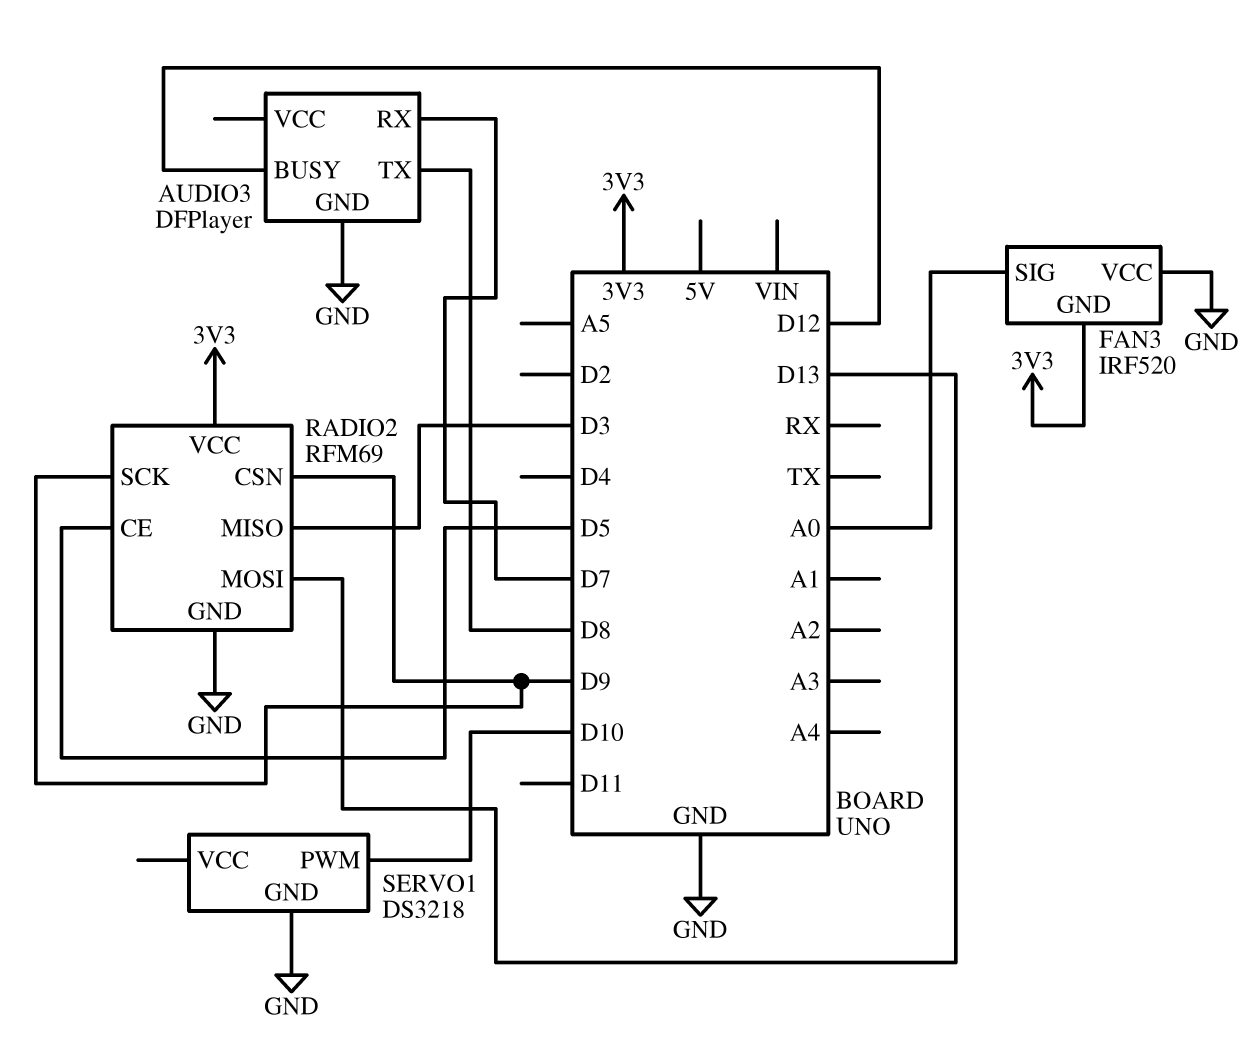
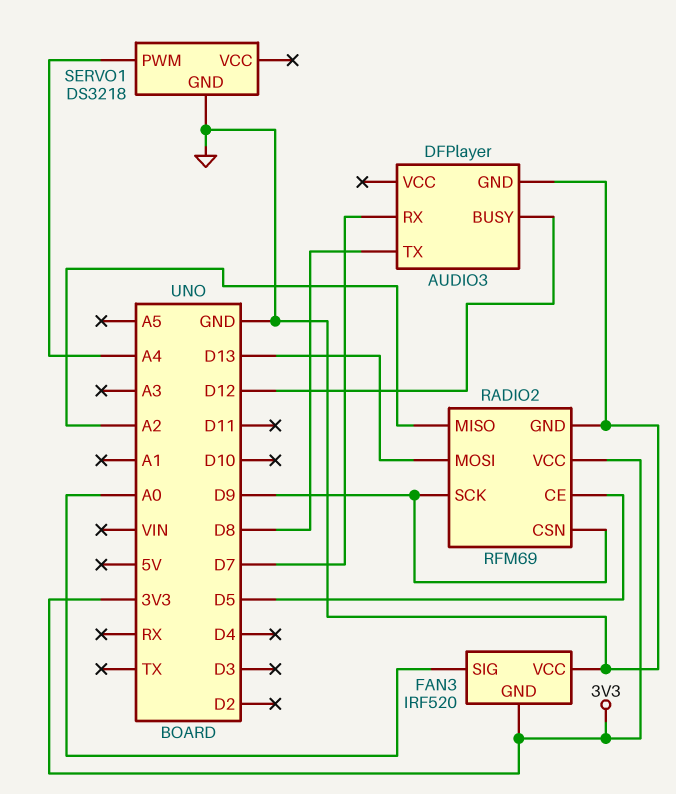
RADIO2 pin MISO: D3 -> A2
SERVO1 pin PWM: D10 -> A4

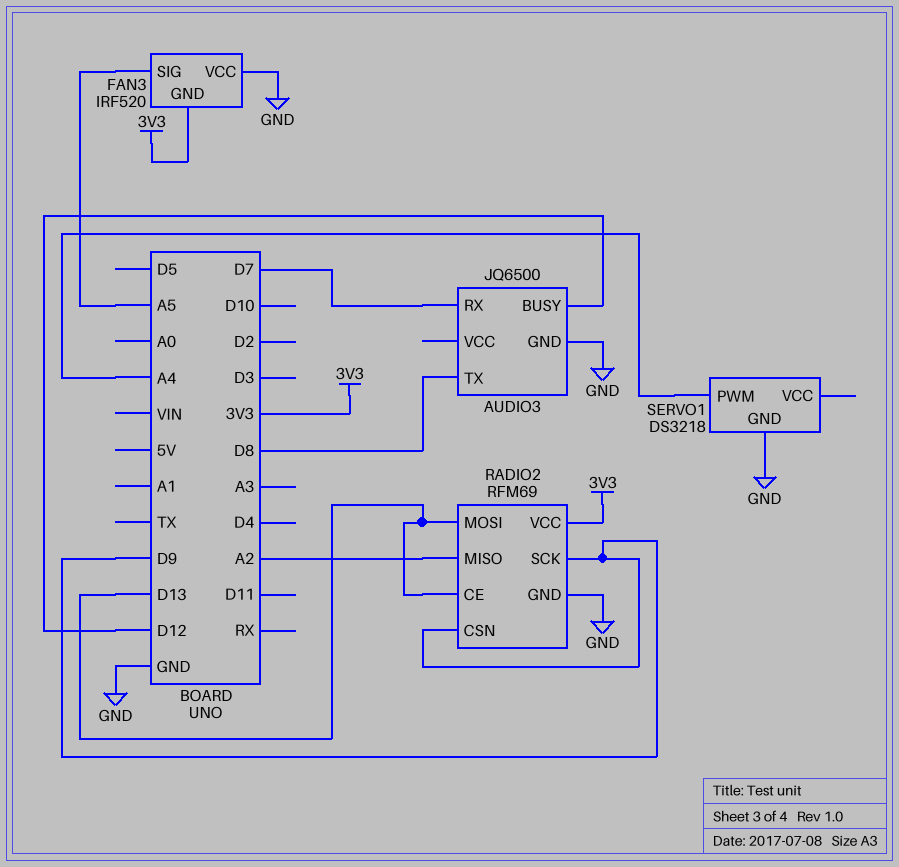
AUDIO3: DFPlayer -> JQ6500
FAN3 pin SIG: A0 -> A5
RADIO2 pin CE: D5 -> D13

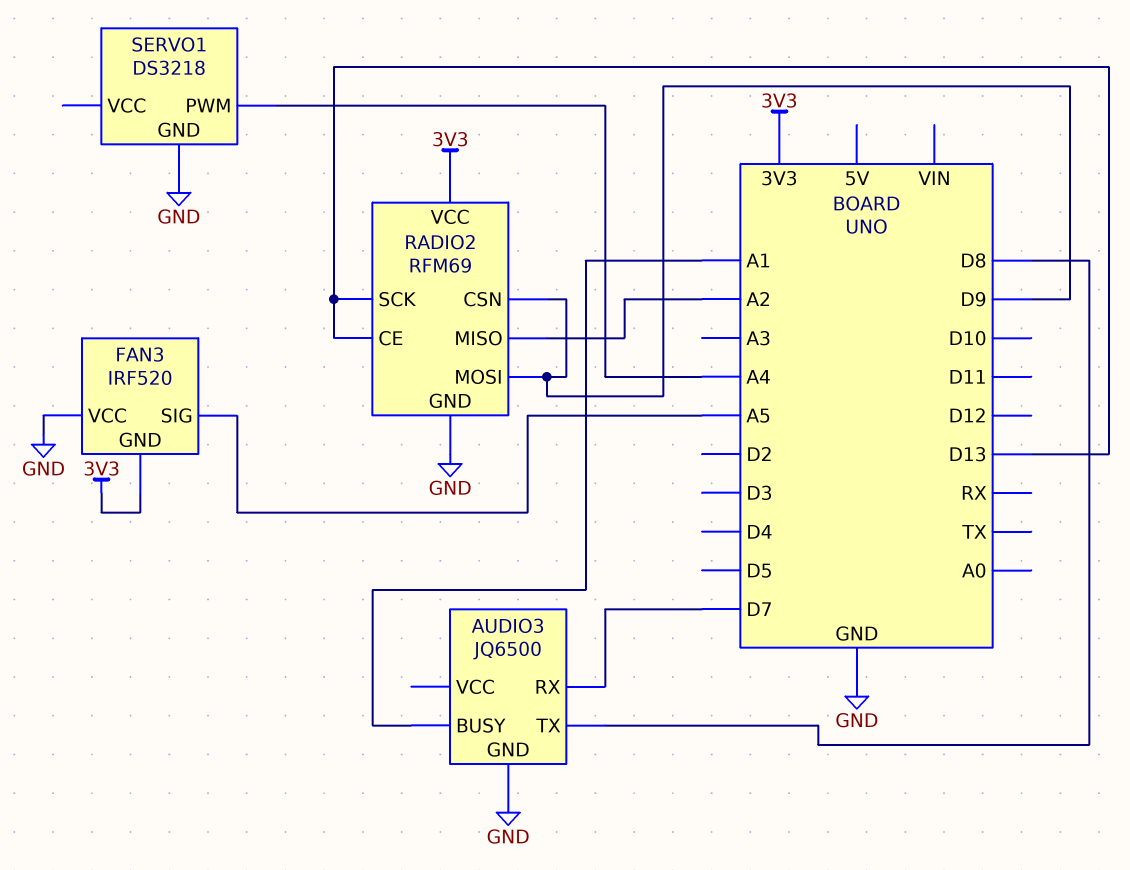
AUDIO3 pin BUSY: D12 -> A1
RADIO2 pin MOSI: D13 -> D9
RADIO2 pin SCK: D9 -> D13

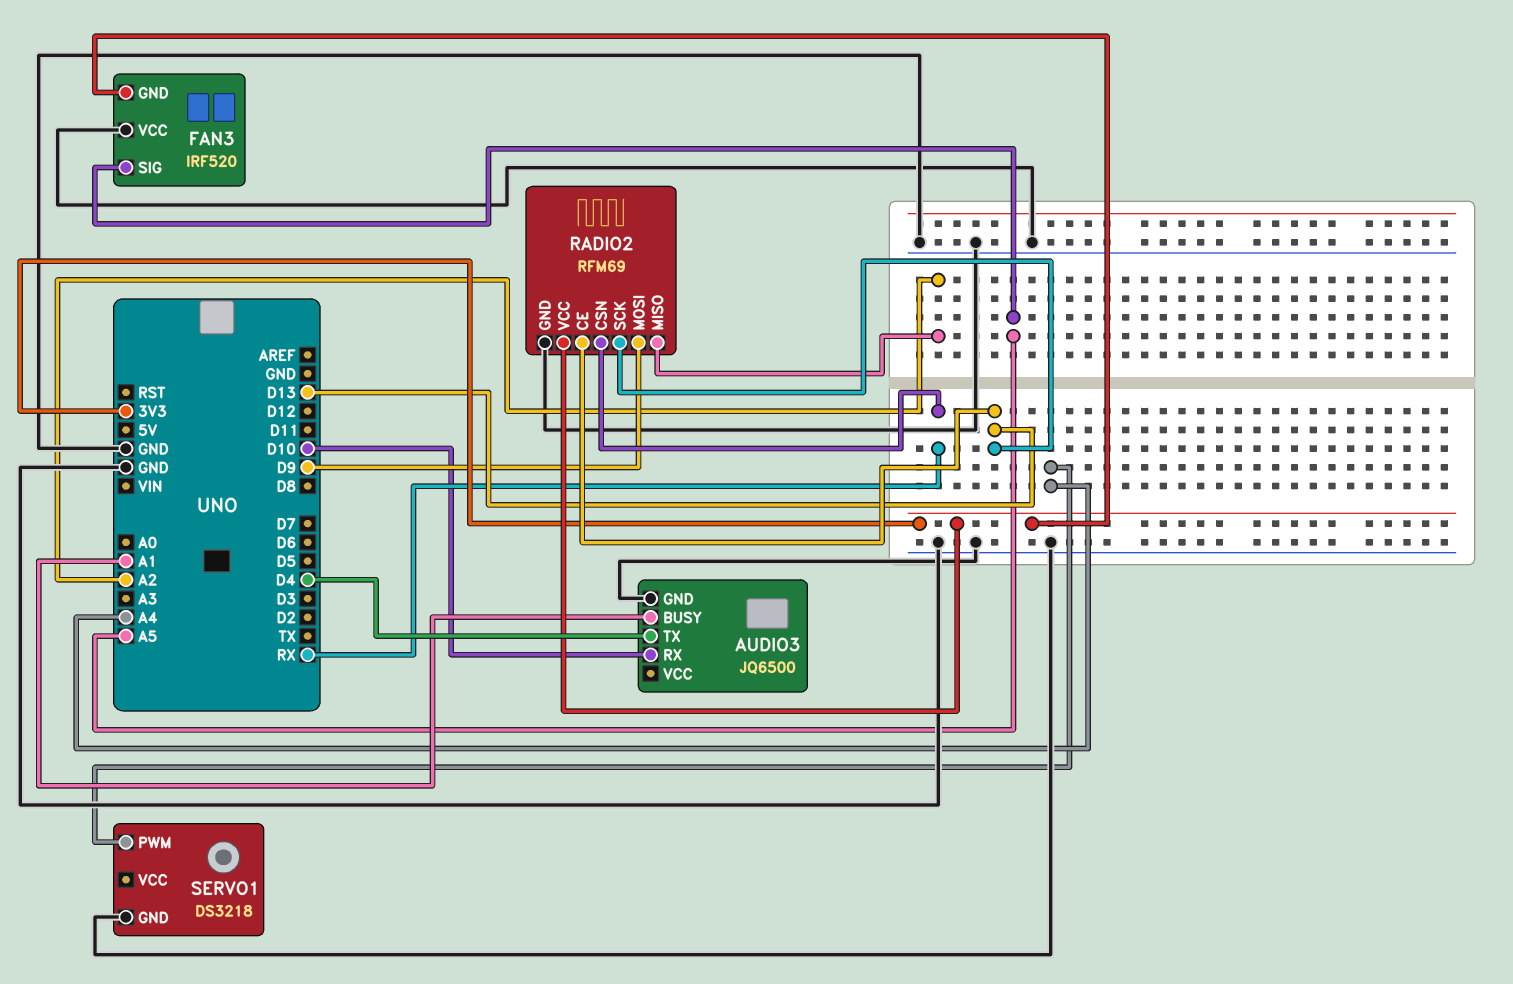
AUDIO3 pin RX: D7 -> D10
AUDIO3 pin TX: D8 -> D4
RADIO2 pin CSN: D9 -> RX

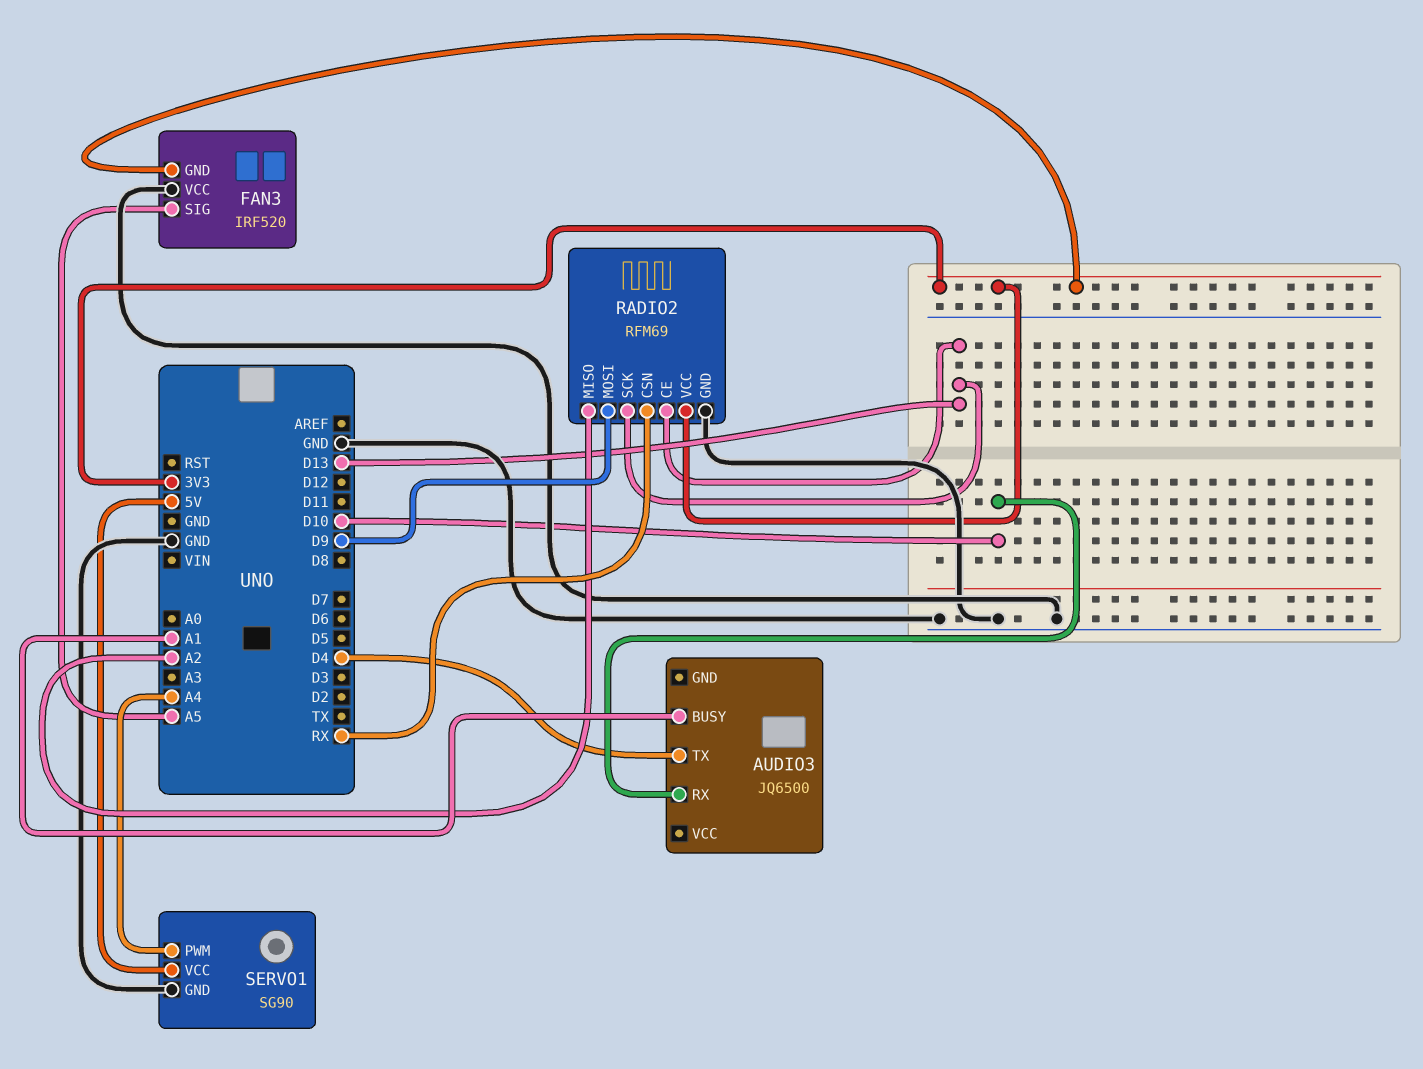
AUDIO3 pin GND: GND -> none
SERVO1: DS3218 -> SG90
SERVO1 pin VCC: none -> 5V

